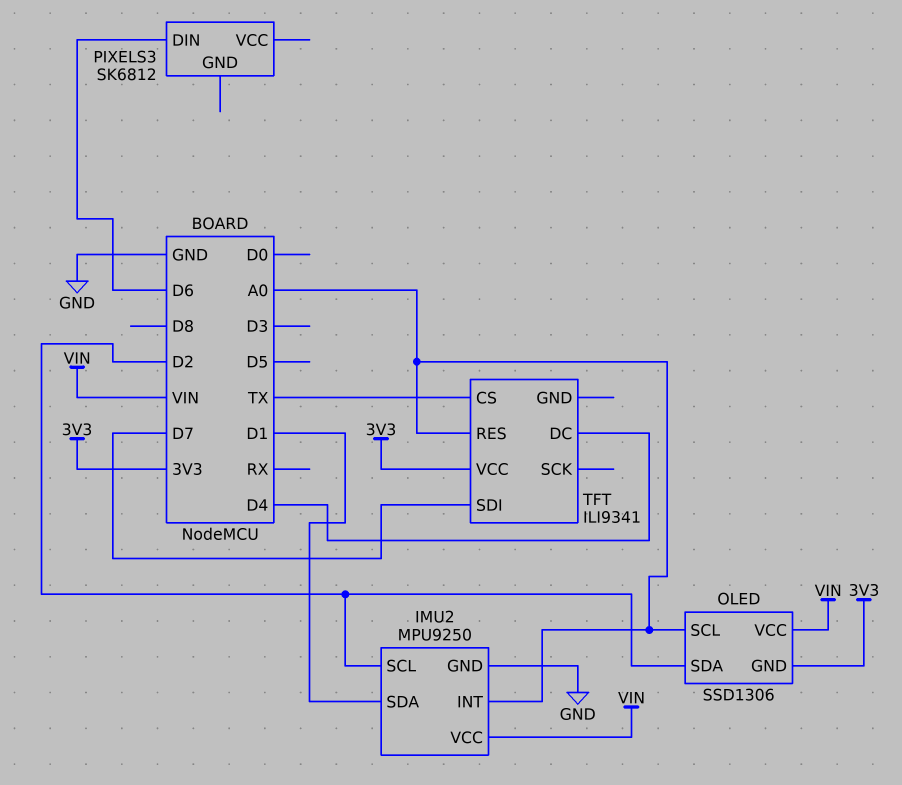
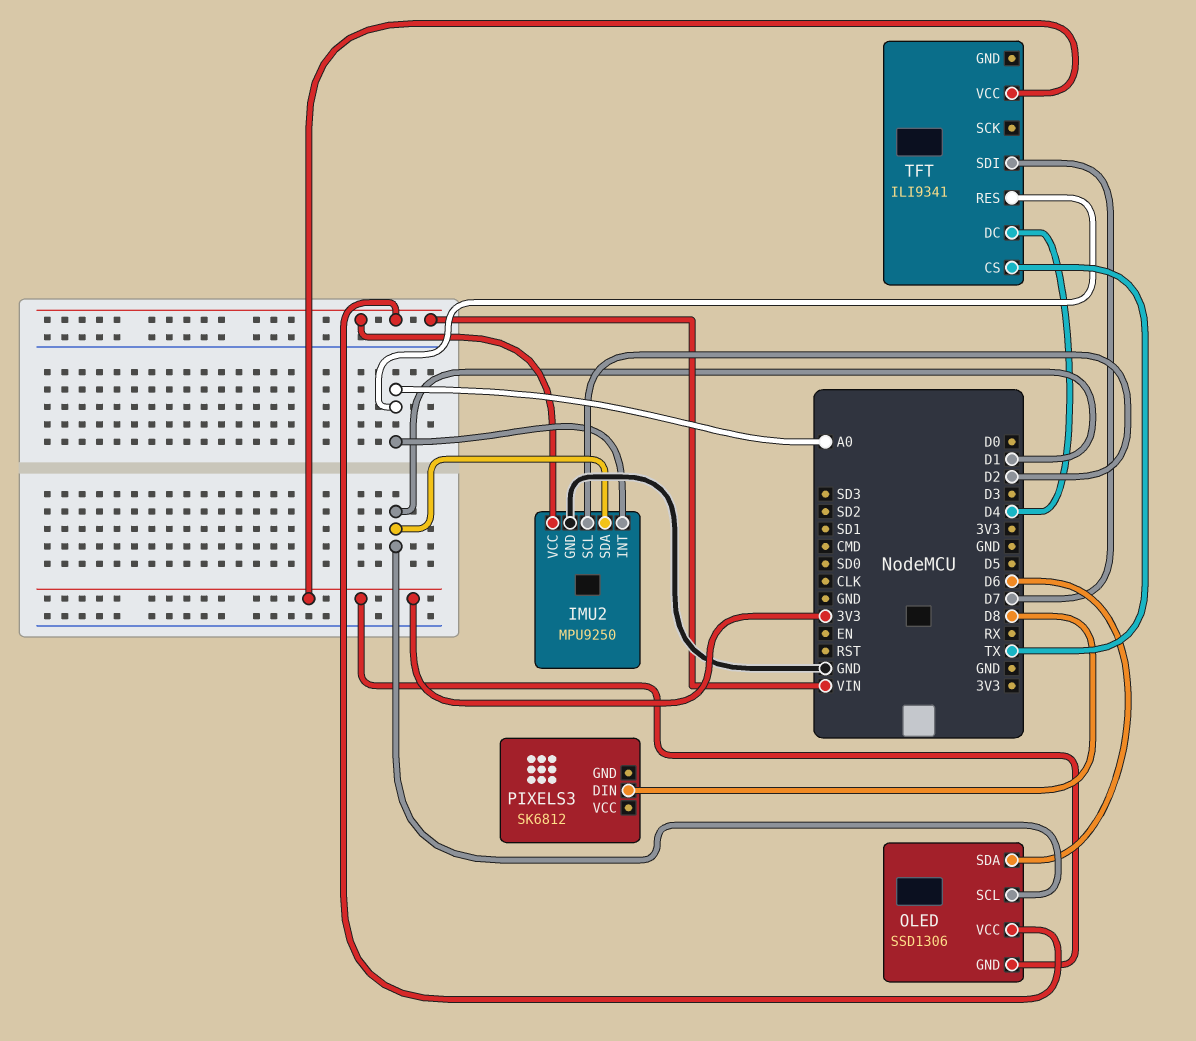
OLED pin SCL: A0 -> D1
OLED pin SDA: D2 -> D6
PIXELS3 pin DIN: D6 -> D8

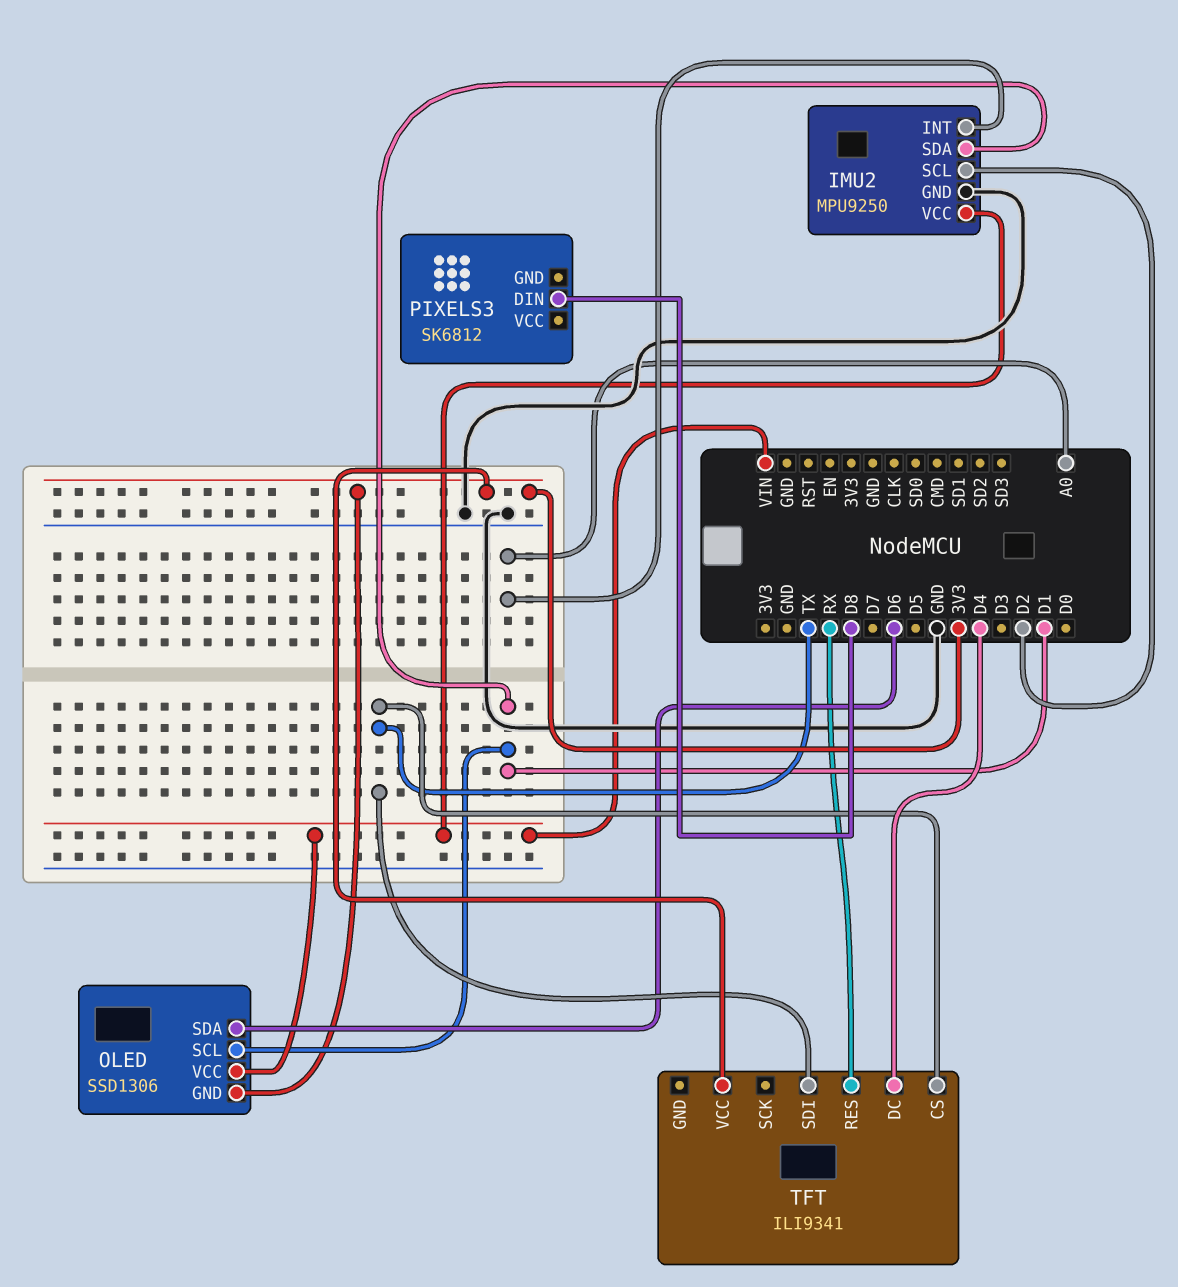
TFT pin RES: A0 -> RX
TFT pin SDI: D7 -> TX

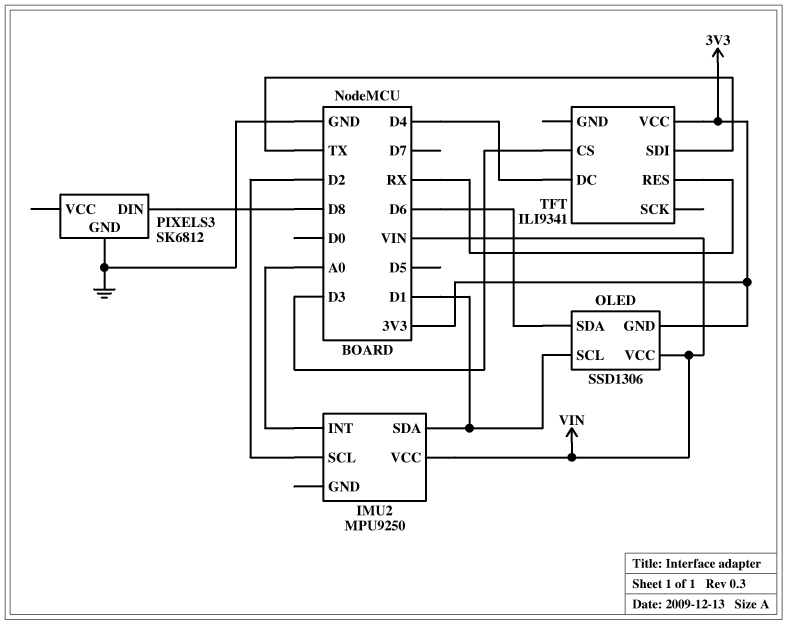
IMU2 pin GND: GND -> none
PIXELS3 pin GND: none -> GND
TFT pin CS: TX -> D3

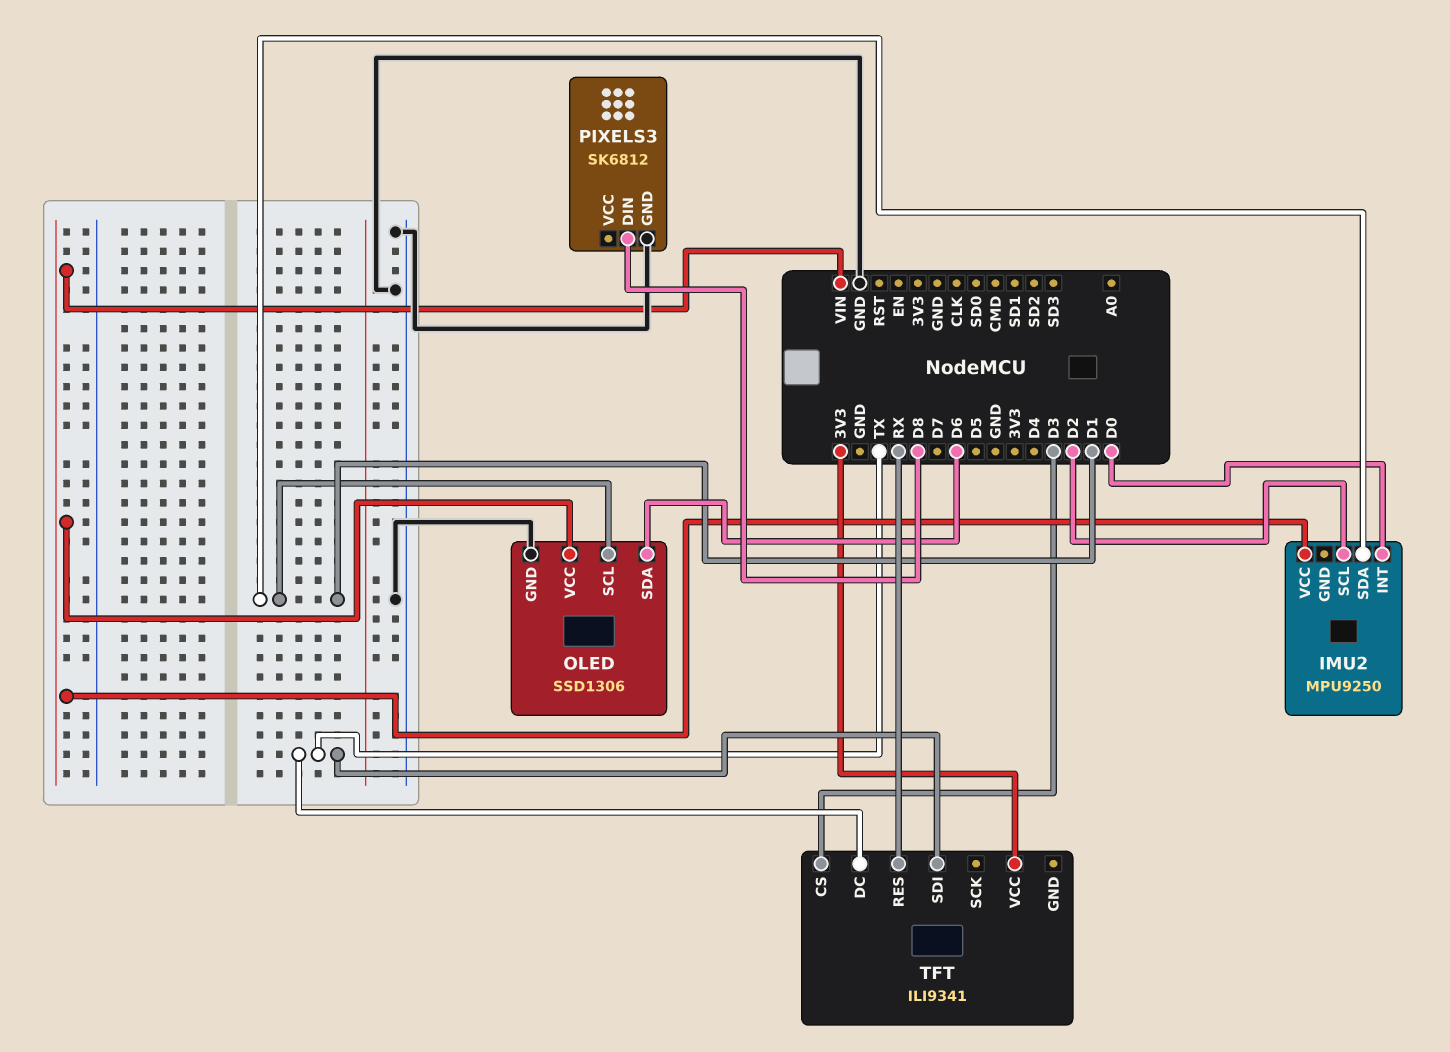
IMU2 pin INT: A0 -> D0
OLED pin GND: 3V3 -> GND
TFT pin DC: D4 -> TX

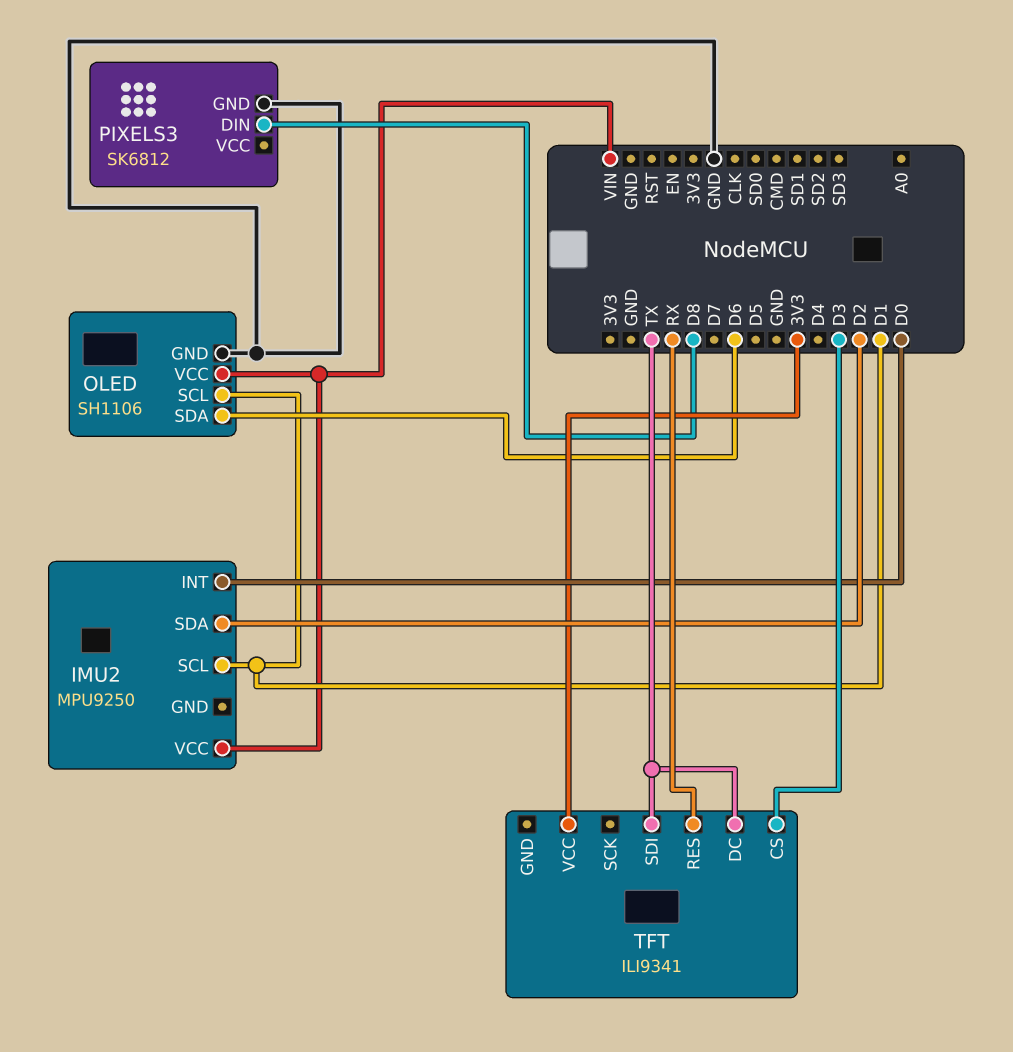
IMU2 pin SCL: D2 -> D1
IMU2 pin SDA: D1 -> D2
OLED: SSD1306 -> SH1106

